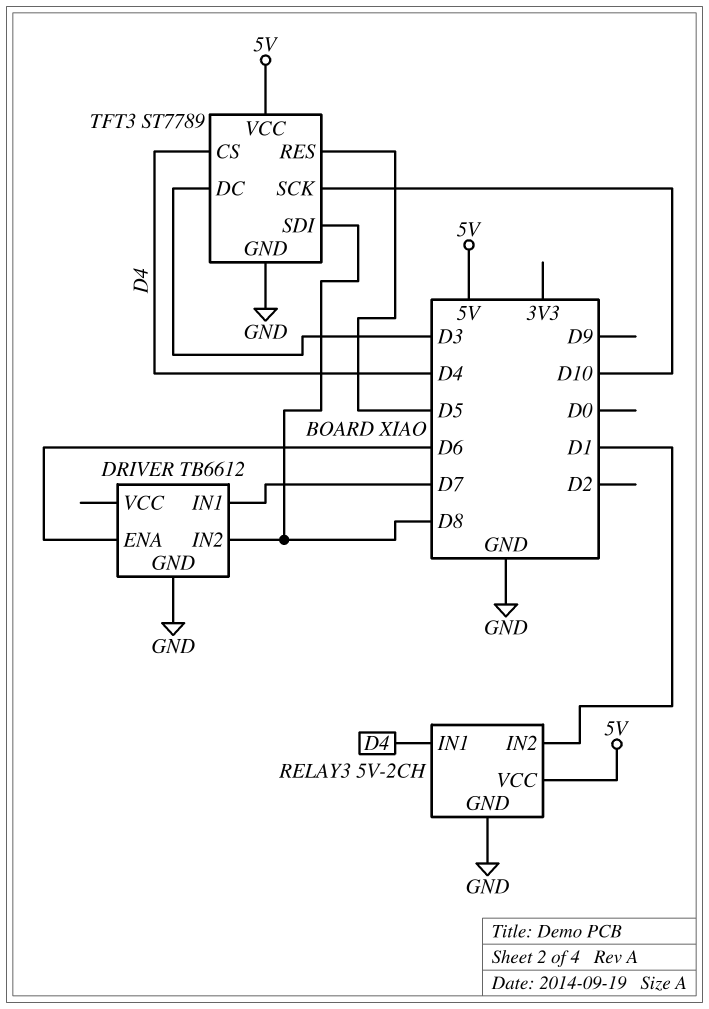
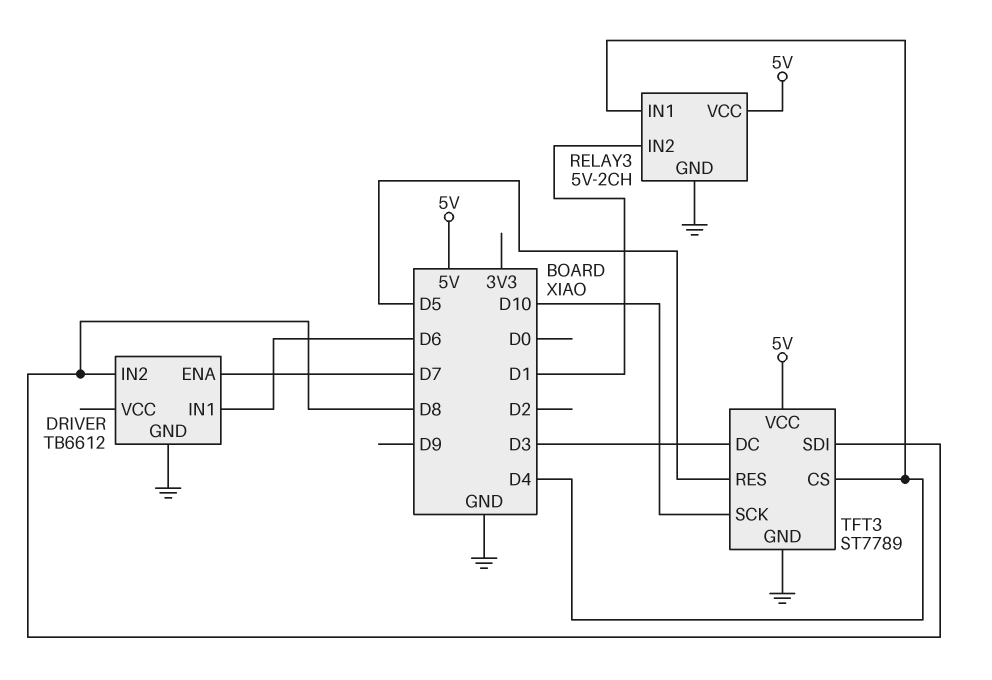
DRIVER pin ENA: D6 -> D7
DRIVER pin IN1: D7 -> D6

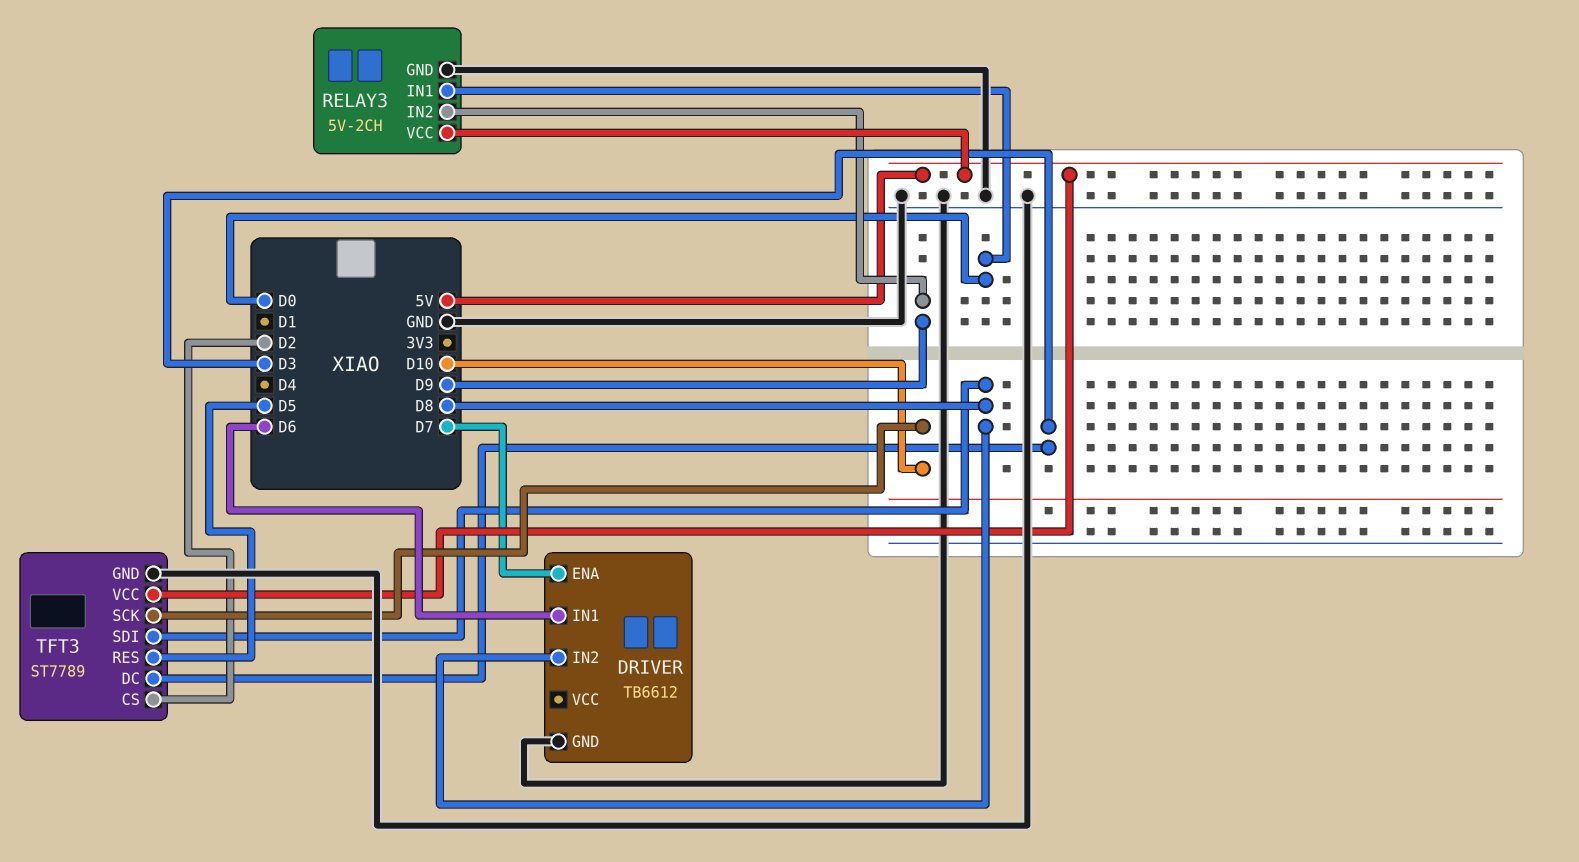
RELAY3 pin IN1: D4 -> D0
RELAY3 pin IN2: D1 -> D9
TFT3 pin CS: D4 -> D2

